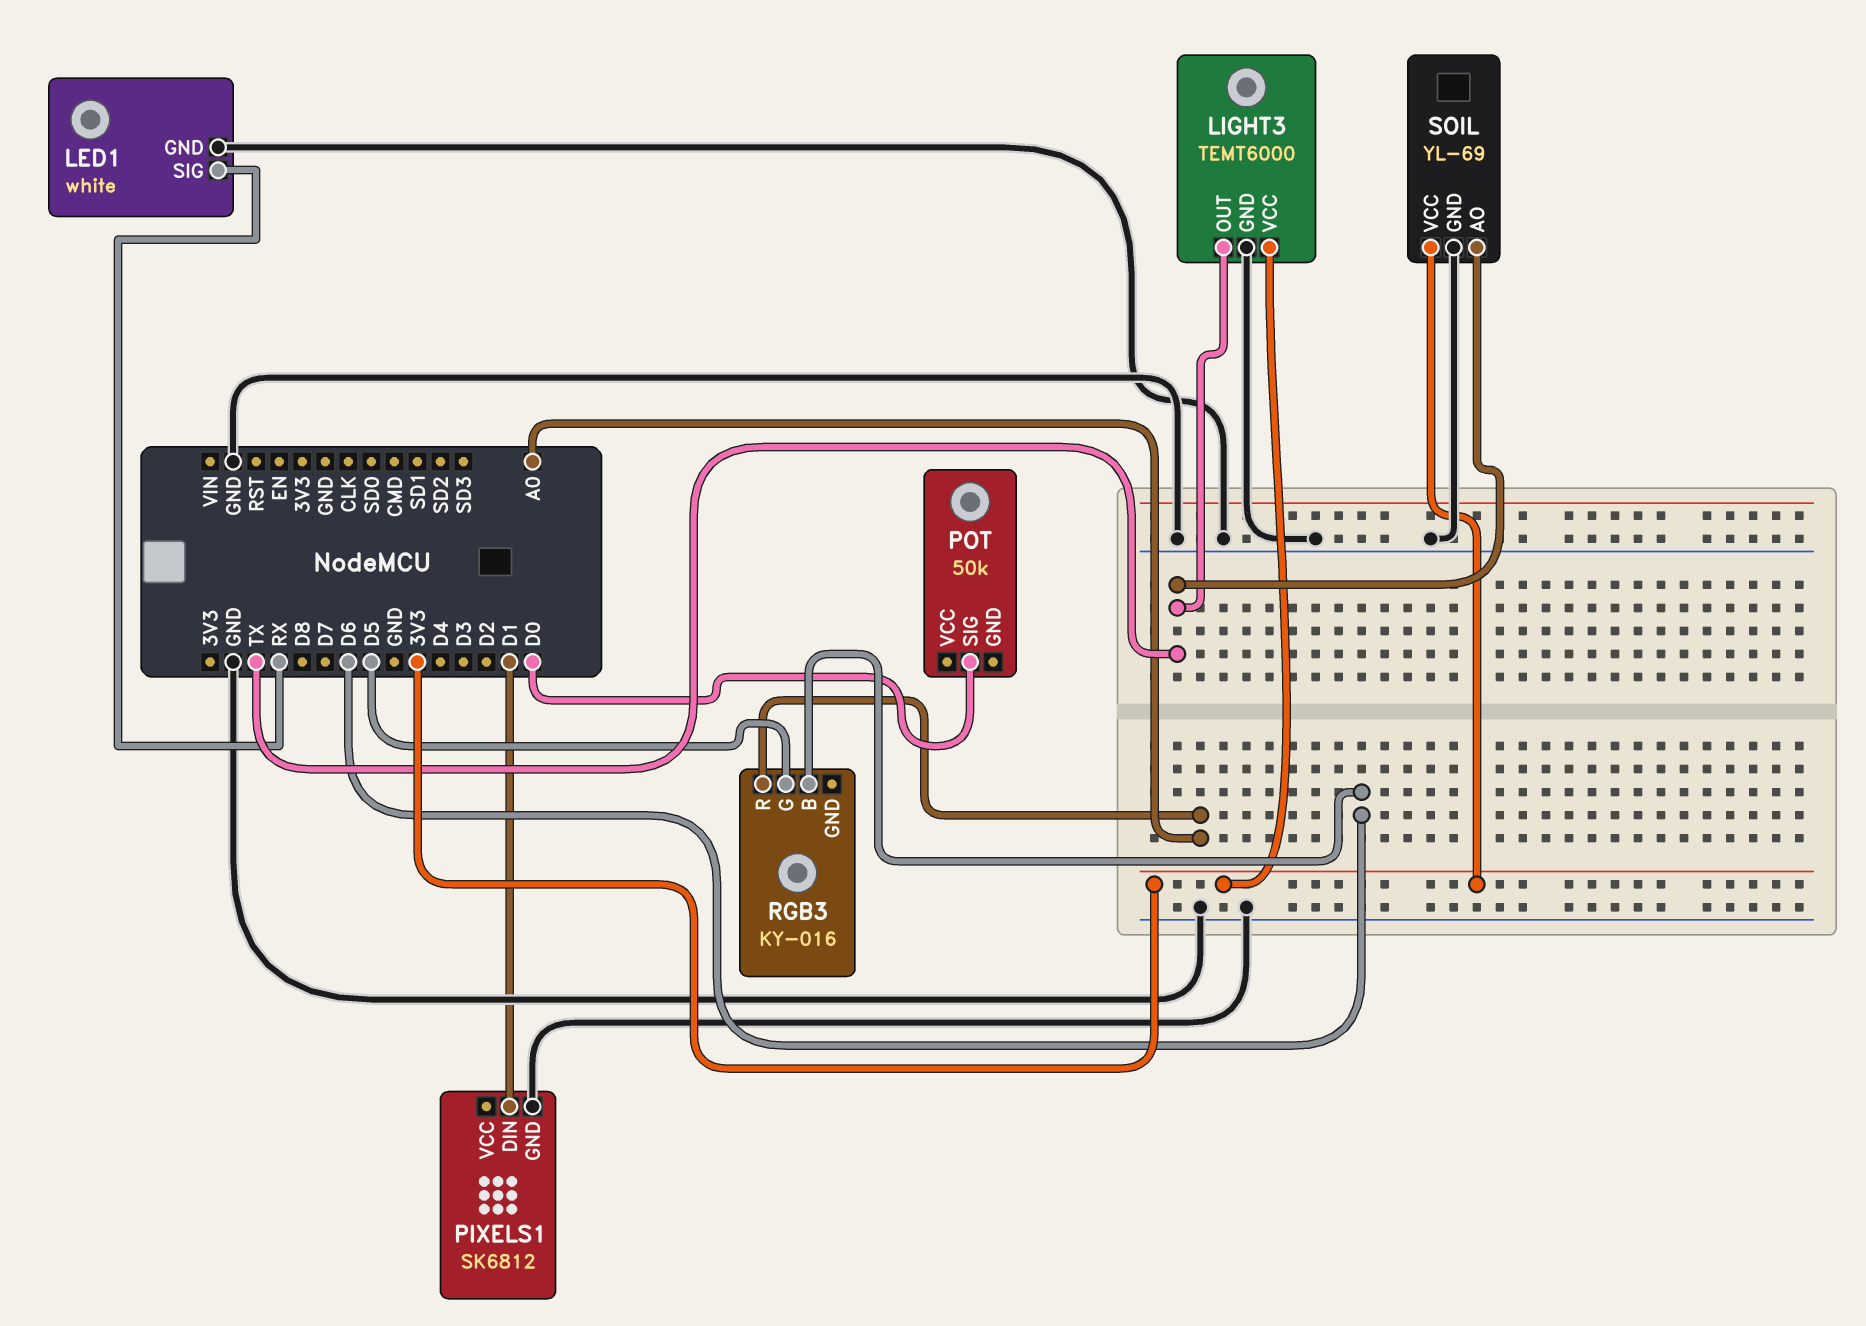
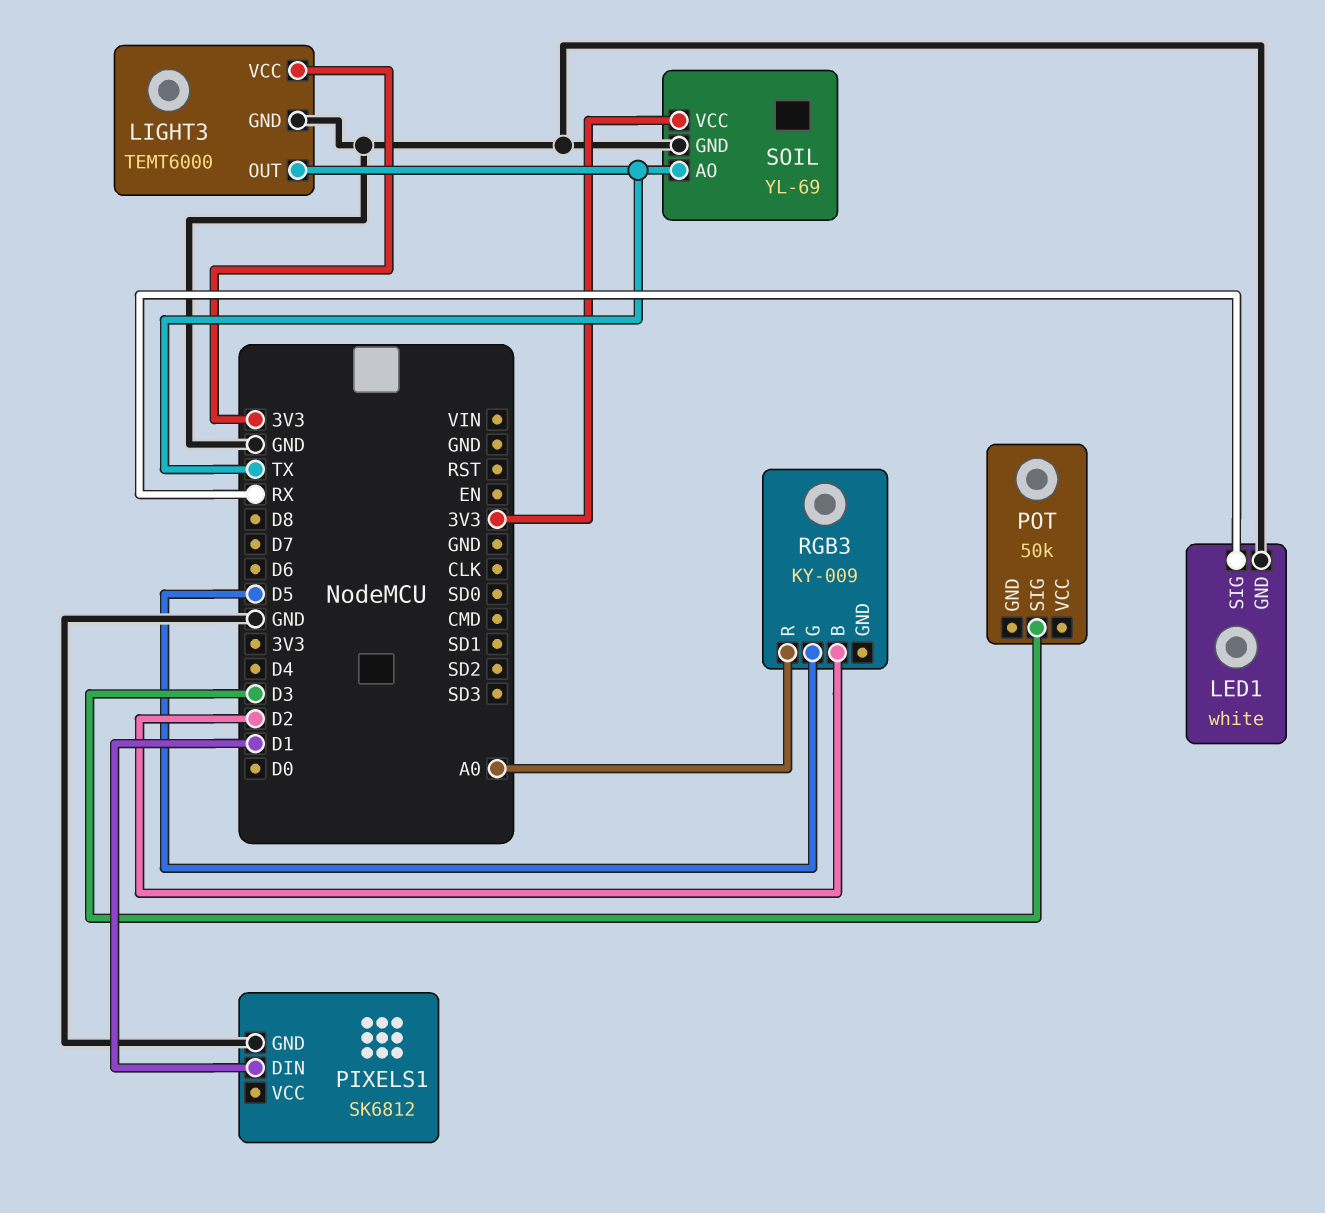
POT pin SIG: D0 -> D3
RGB3: KY-016 -> KY-009
RGB3 pin B: D6 -> D2

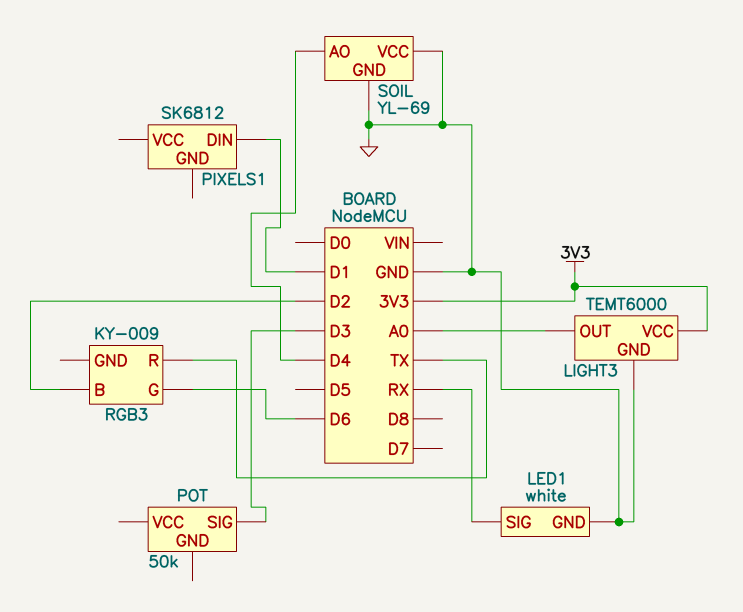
LIGHT3 pin OUT: TX -> A0
PIXELS1 pin GND: GND -> none
RGB3 pin G: D5 -> D6
RGB3 pin R: A0 -> TX
SOIL pin AO: TX -> D4
SOIL pin VCC: 3V3 -> GND

